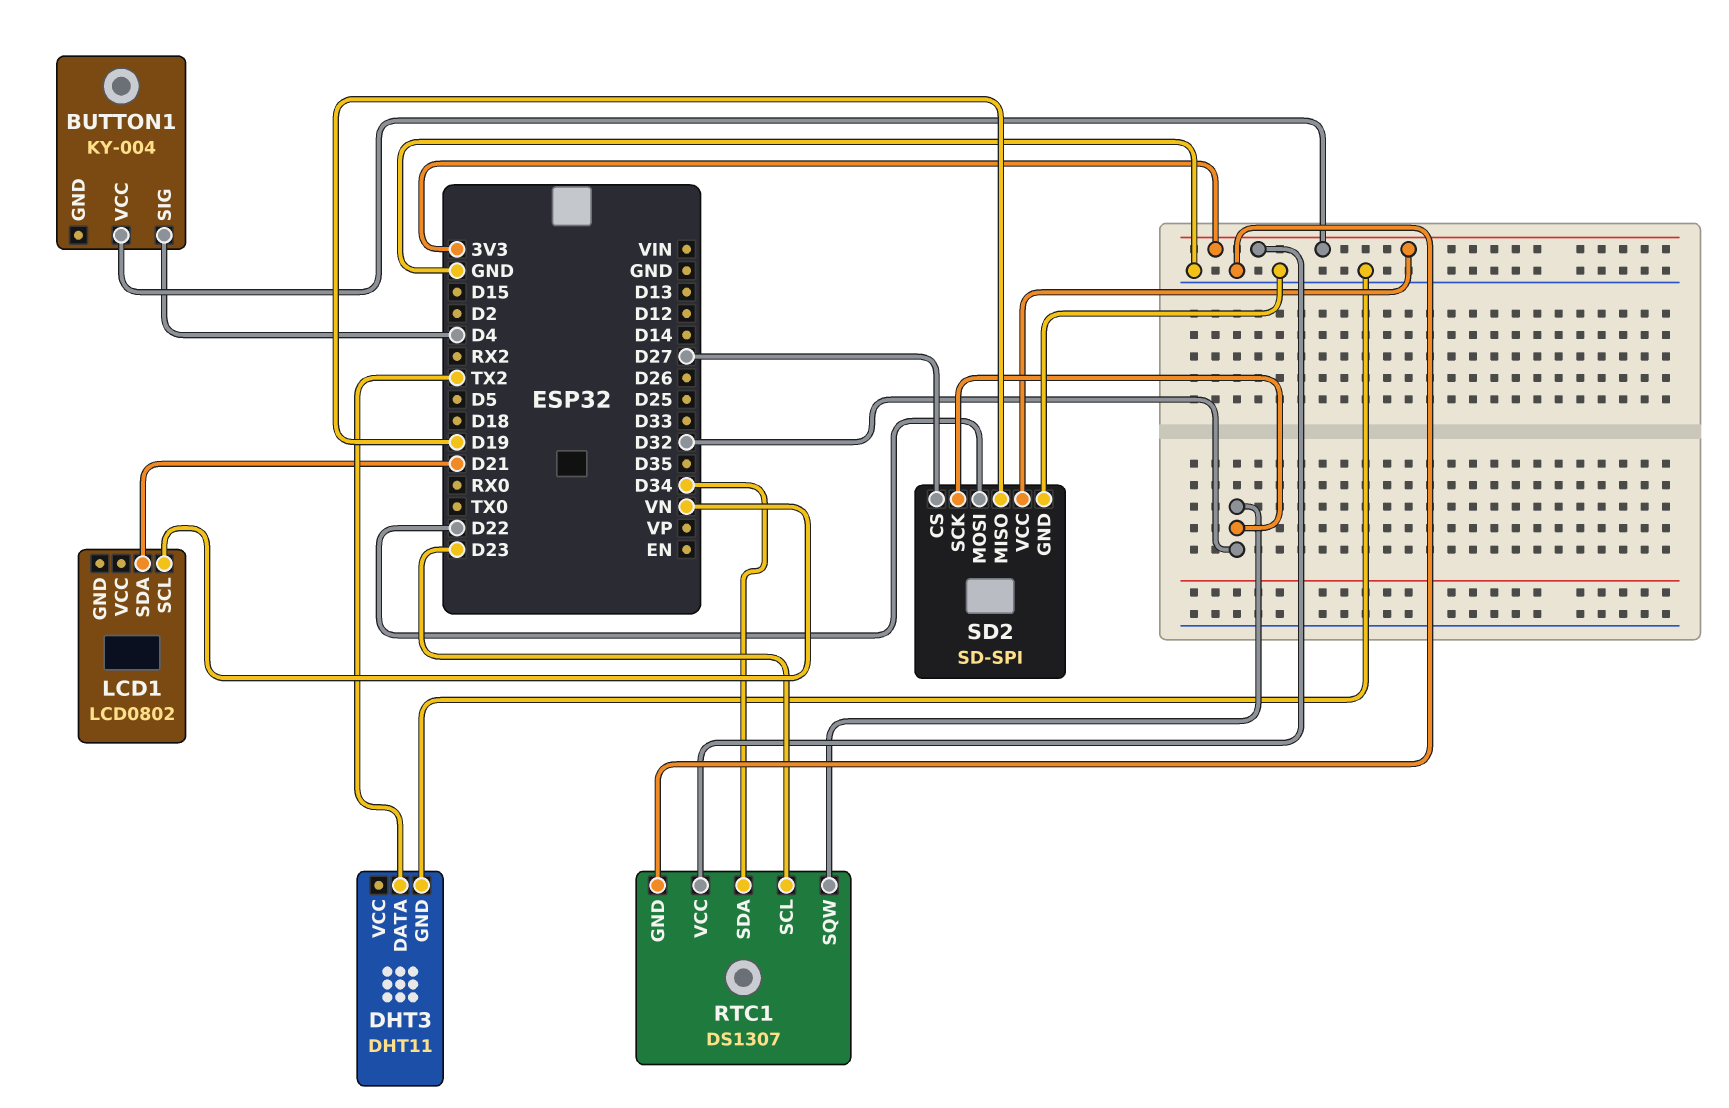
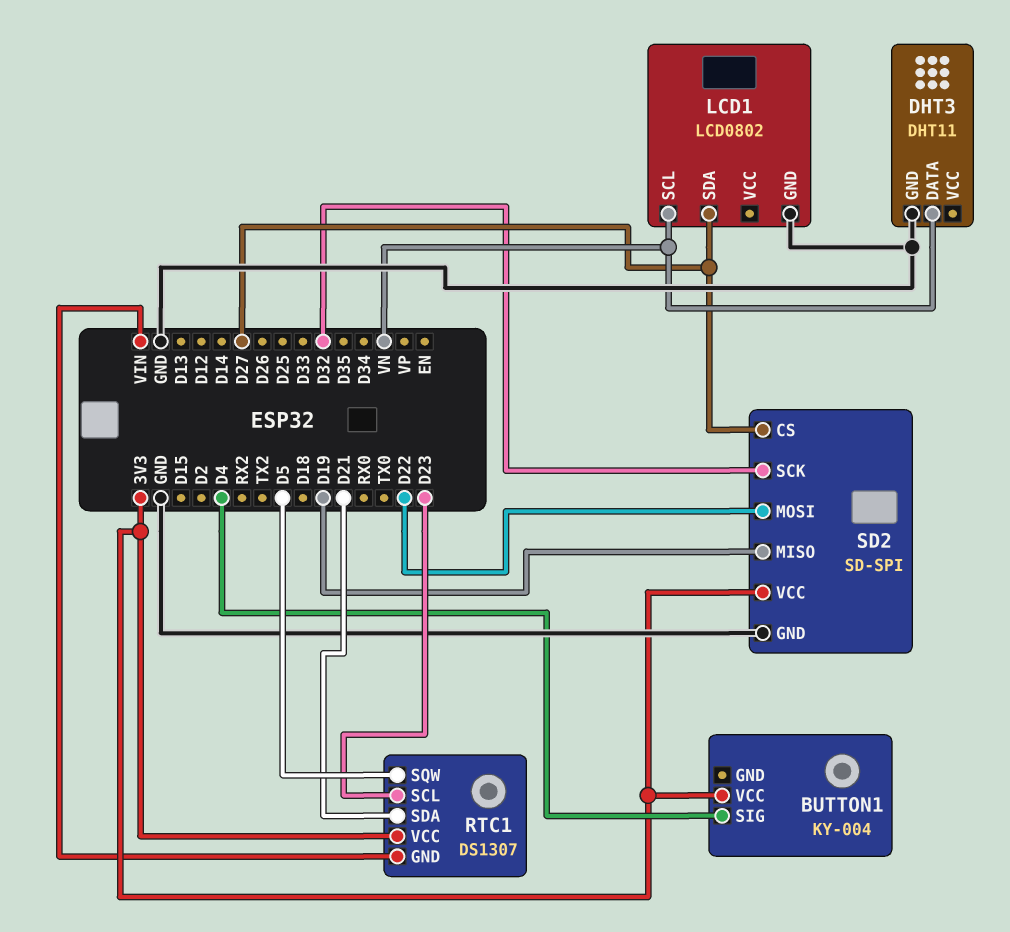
DHT3 pin DATA: TX2 -> VN
LCD1 pin GND: none -> GND
LCD1 pin SDA: D21 -> D27
RTC1 pin GND: GND -> VIN
RTC1 pin SDA: D34 -> D21
RTC1 pin SQW: D32 -> D5

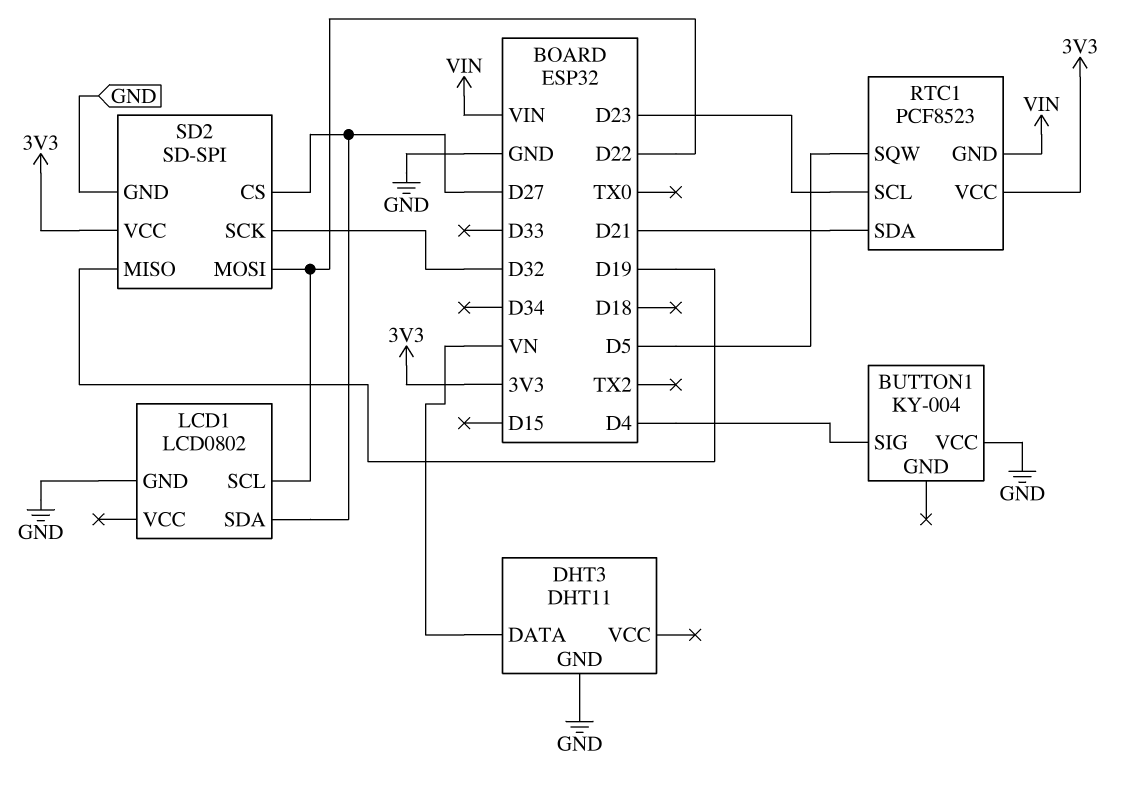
BUTTON1 pin VCC: 3V3 -> GND
LCD1 pin SCL: VN -> D22
RTC1: DS1307 -> PCF8523

